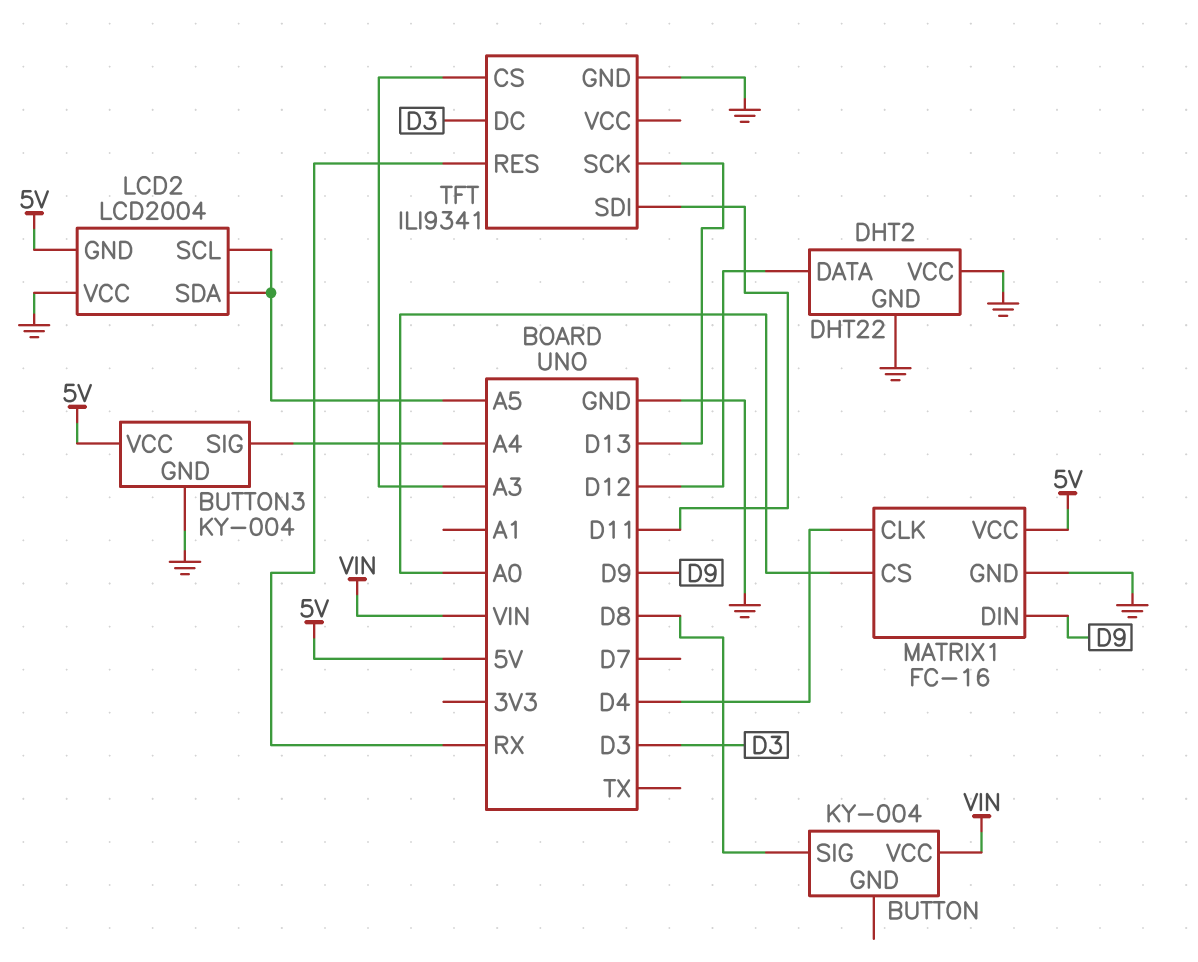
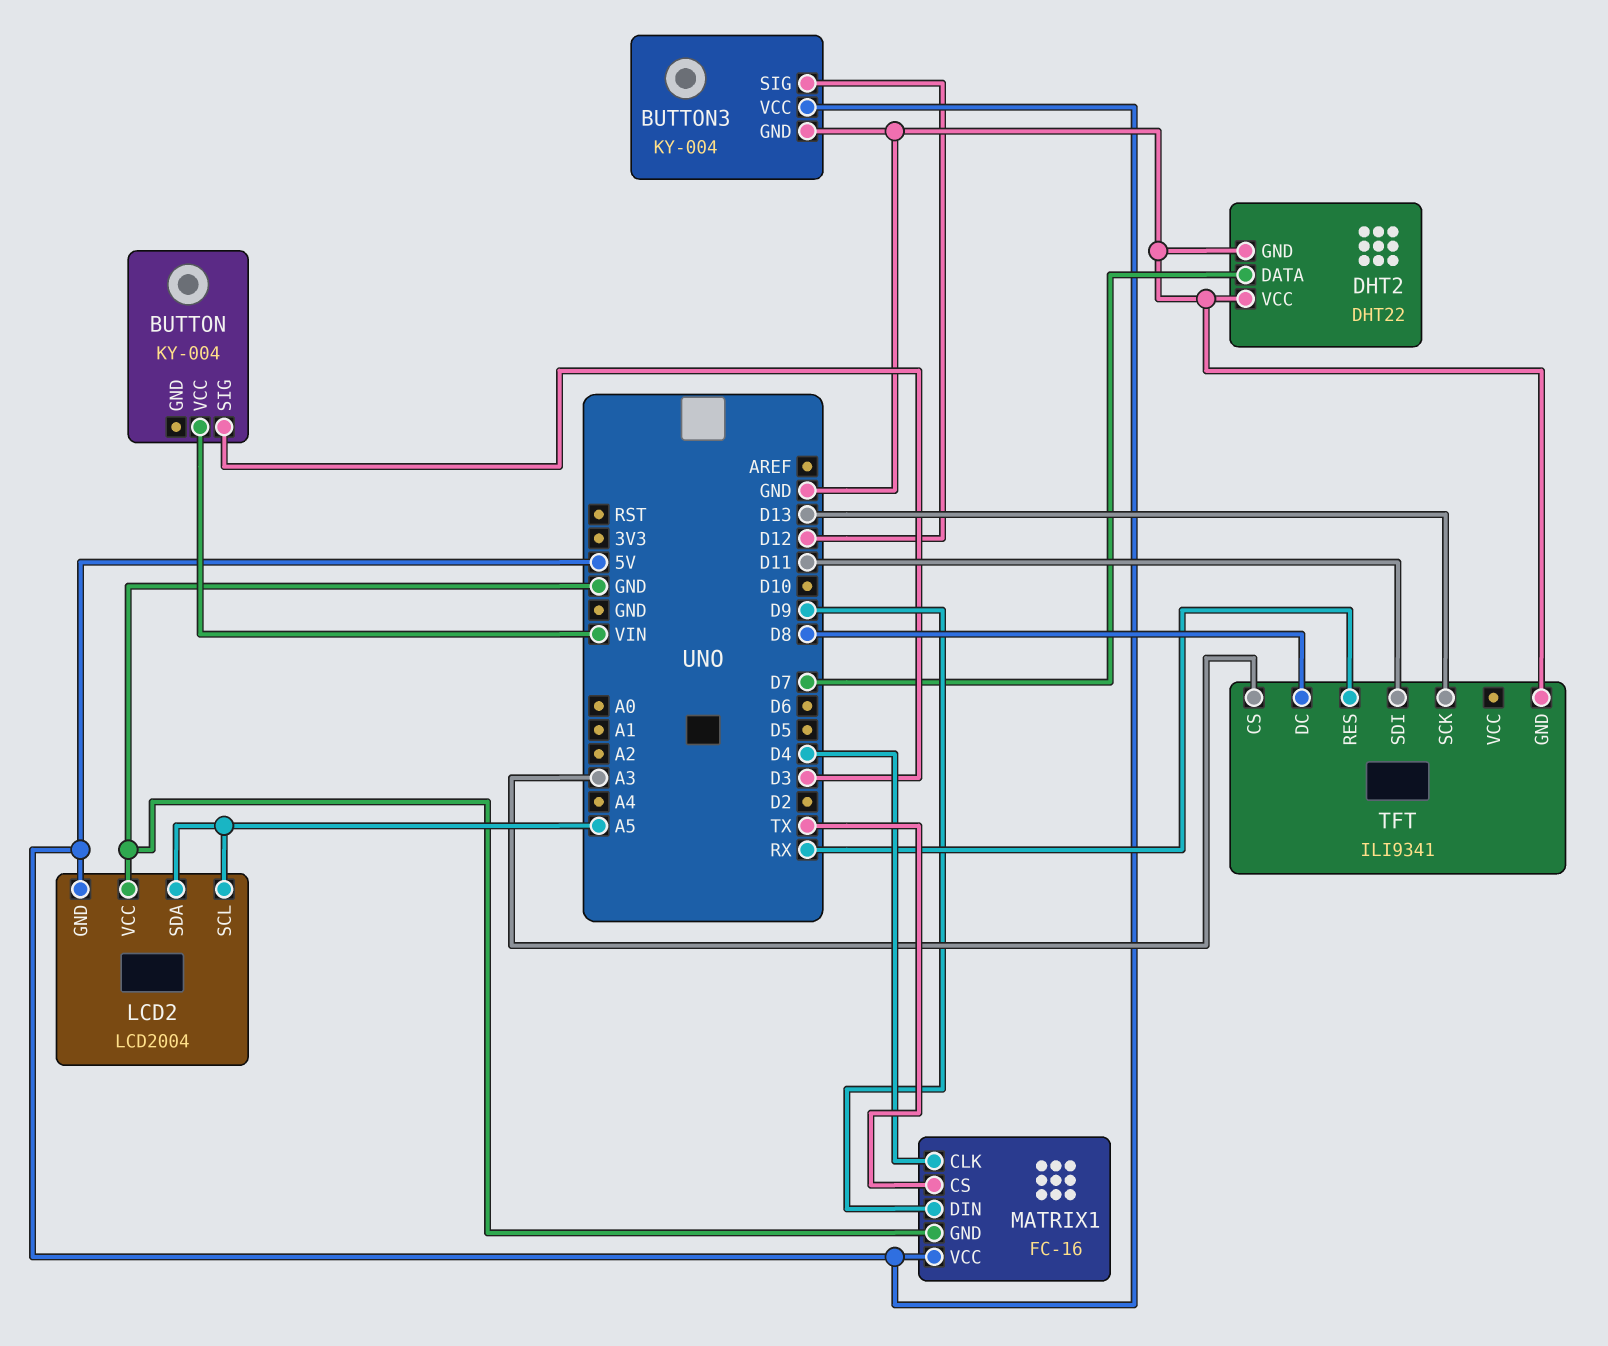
BUTTON pin SIG: D8 -> D3
BUTTON3 pin SIG: A4 -> D12
DHT2 pin DATA: D12 -> D7
MATRIX1 pin CS: A0 -> TX
TFT pin DC: D3 -> D8

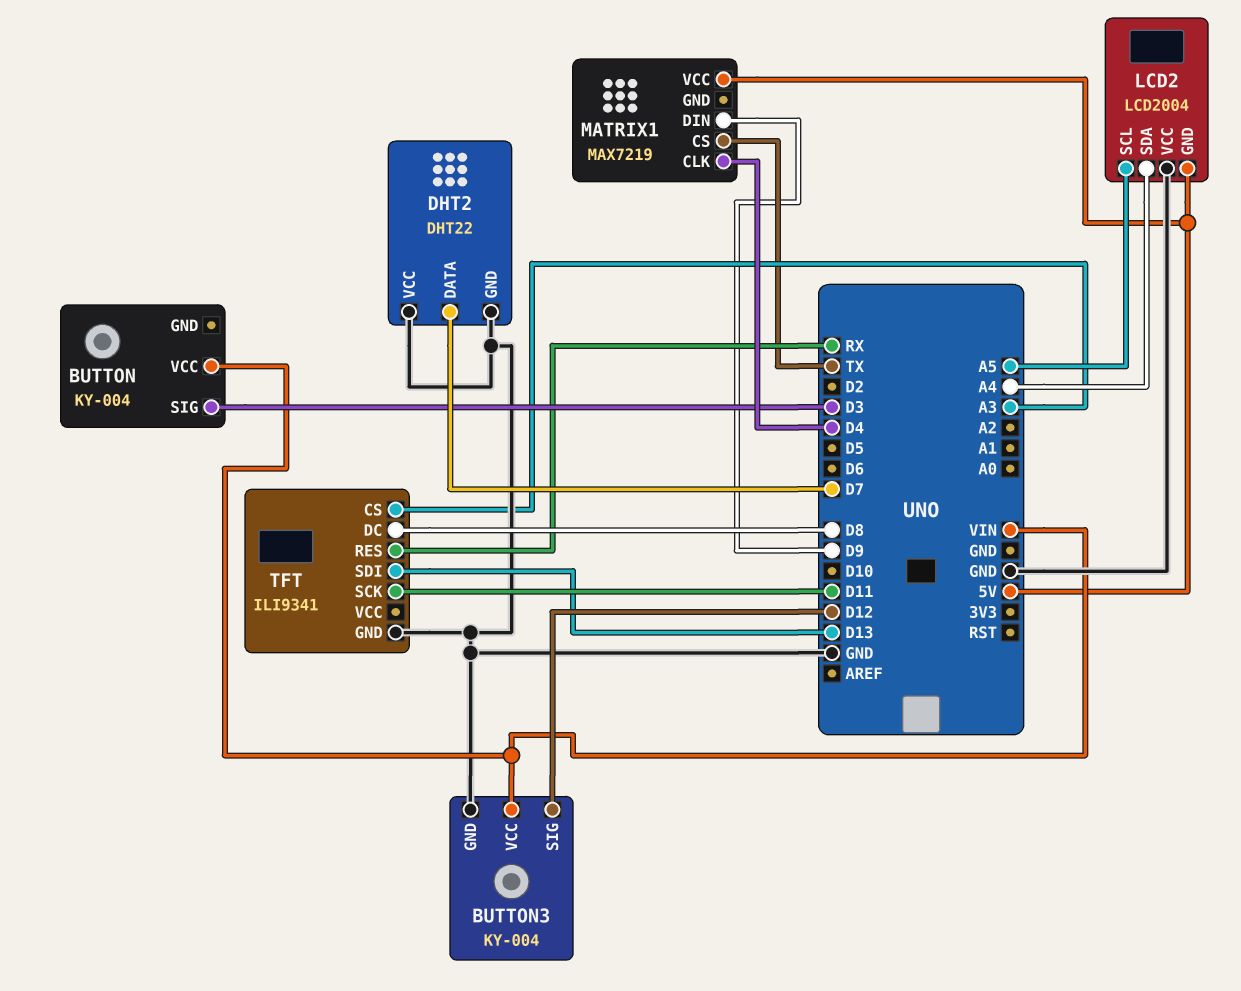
BUTTON3 pin VCC: 5V -> VIN
LCD2 pin SDA: A5 -> A4
MATRIX1: FC-16 -> MAX7219
MATRIX1 pin GND: GND -> none
TFT pin SCK: D13 -> D11
TFT pin SDI: D11 -> D13

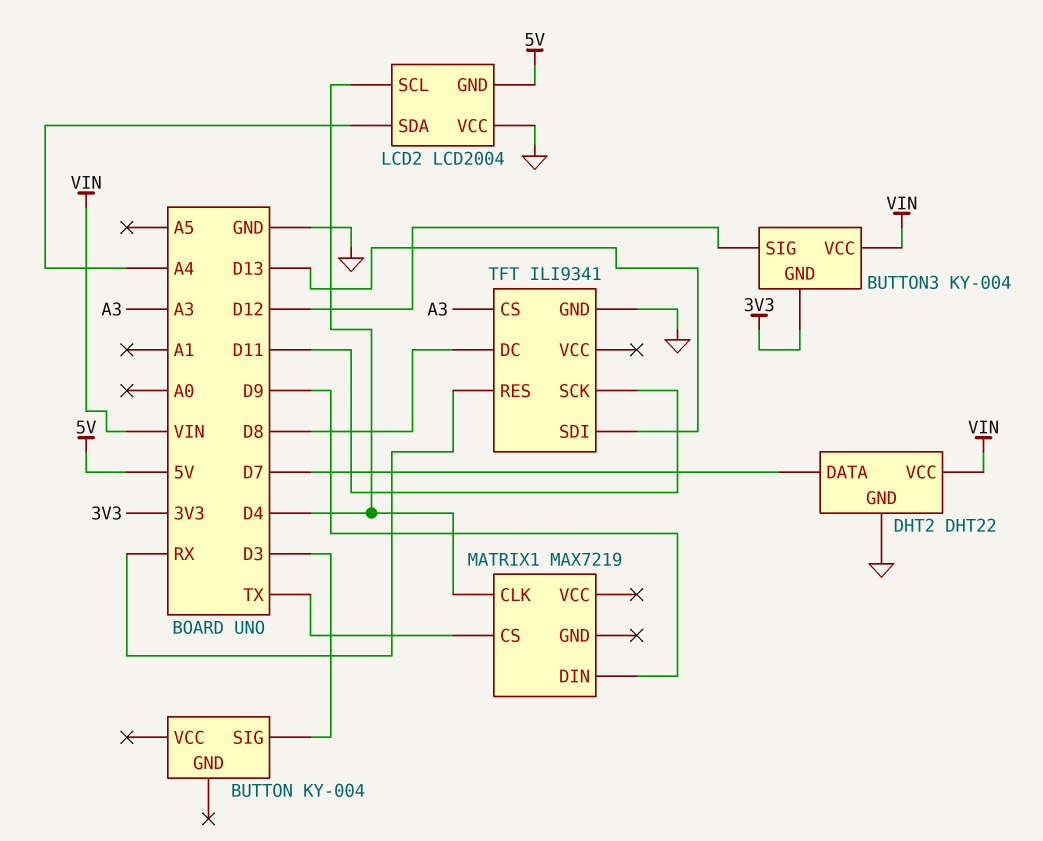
BUTTON pin VCC: VIN -> none
BUTTON3 pin GND: GND -> 3V3
DHT2 pin VCC: GND -> VIN
LCD2 pin SCL: A5 -> D4
MATRIX1 pin VCC: 5V -> none

